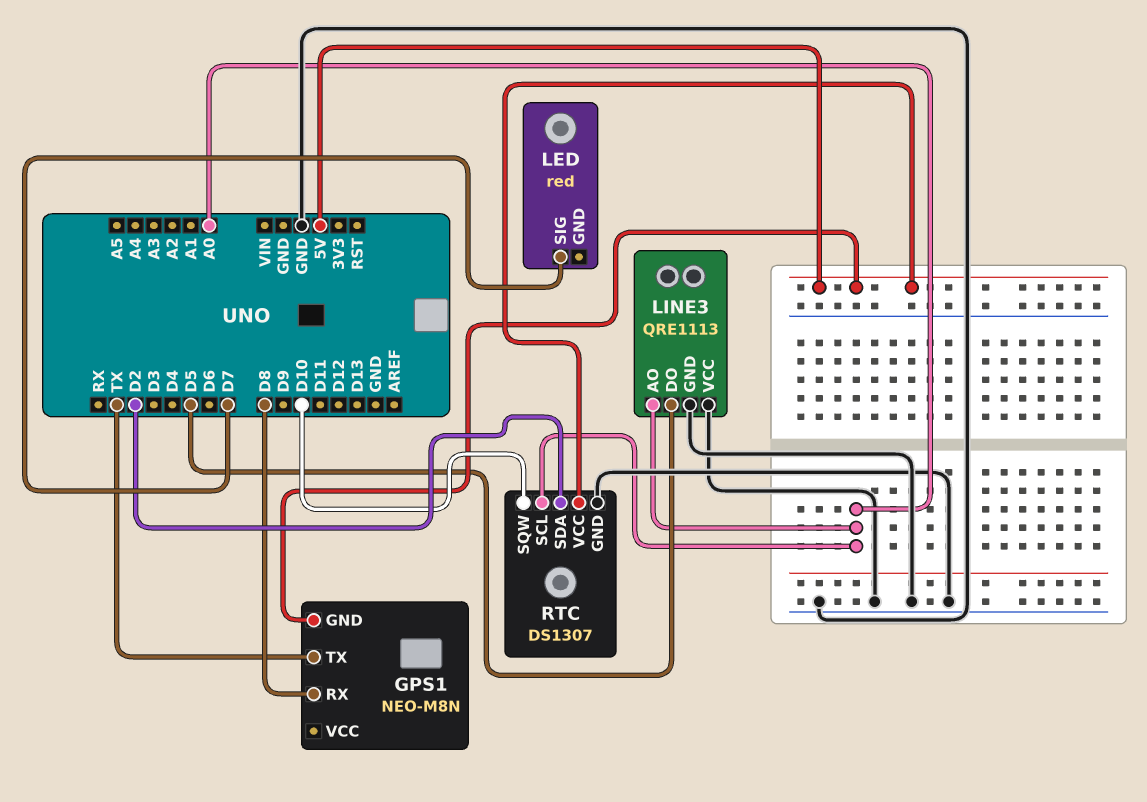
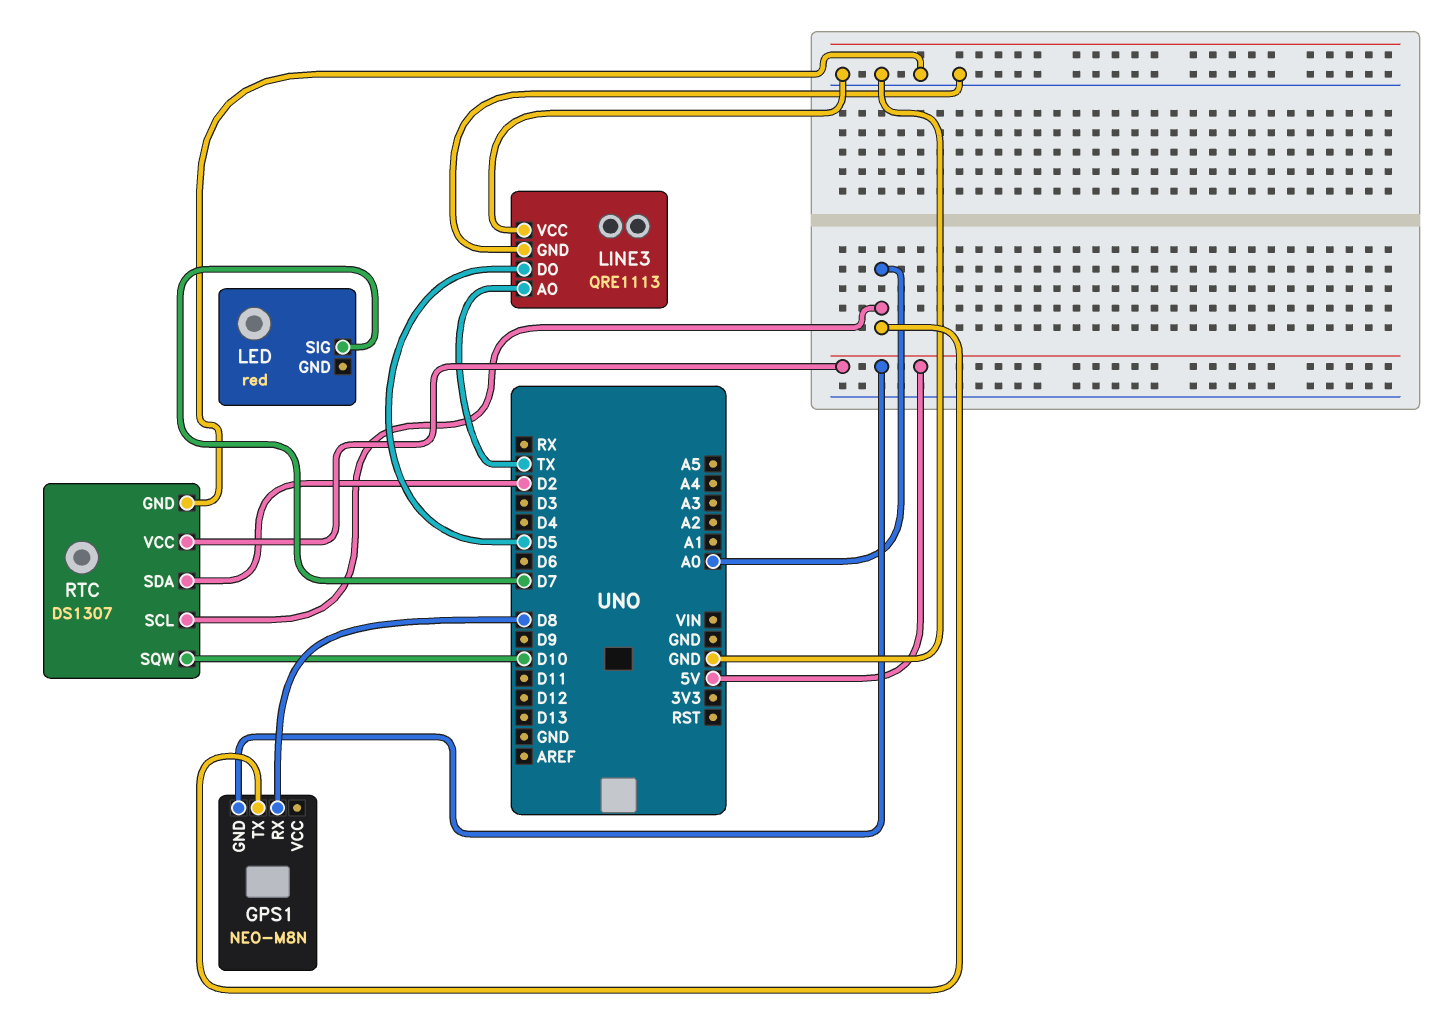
GPS1 pin TX: TX -> A0
LINE3 pin AO: A0 -> TX

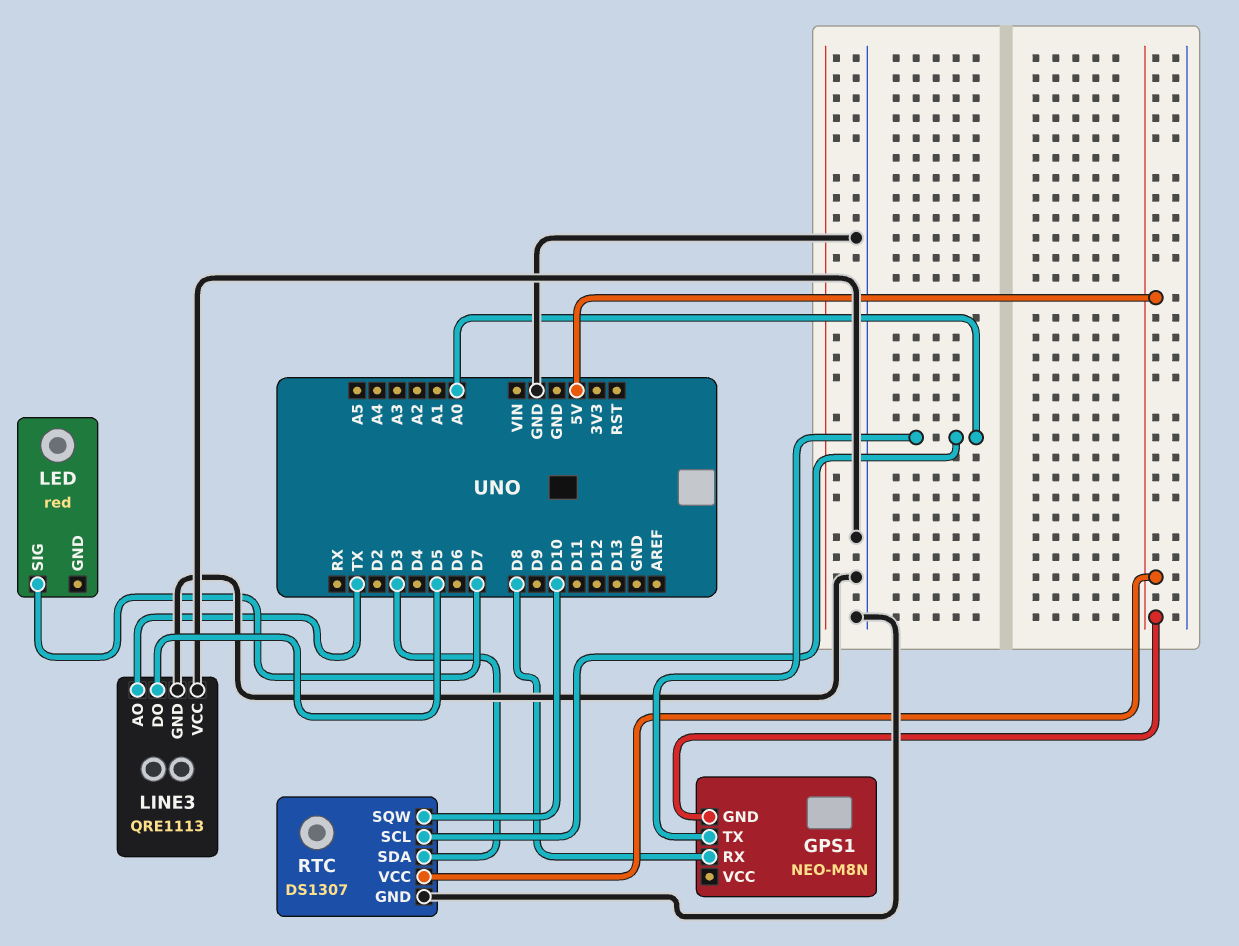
RTC pin SDA: D2 -> D3

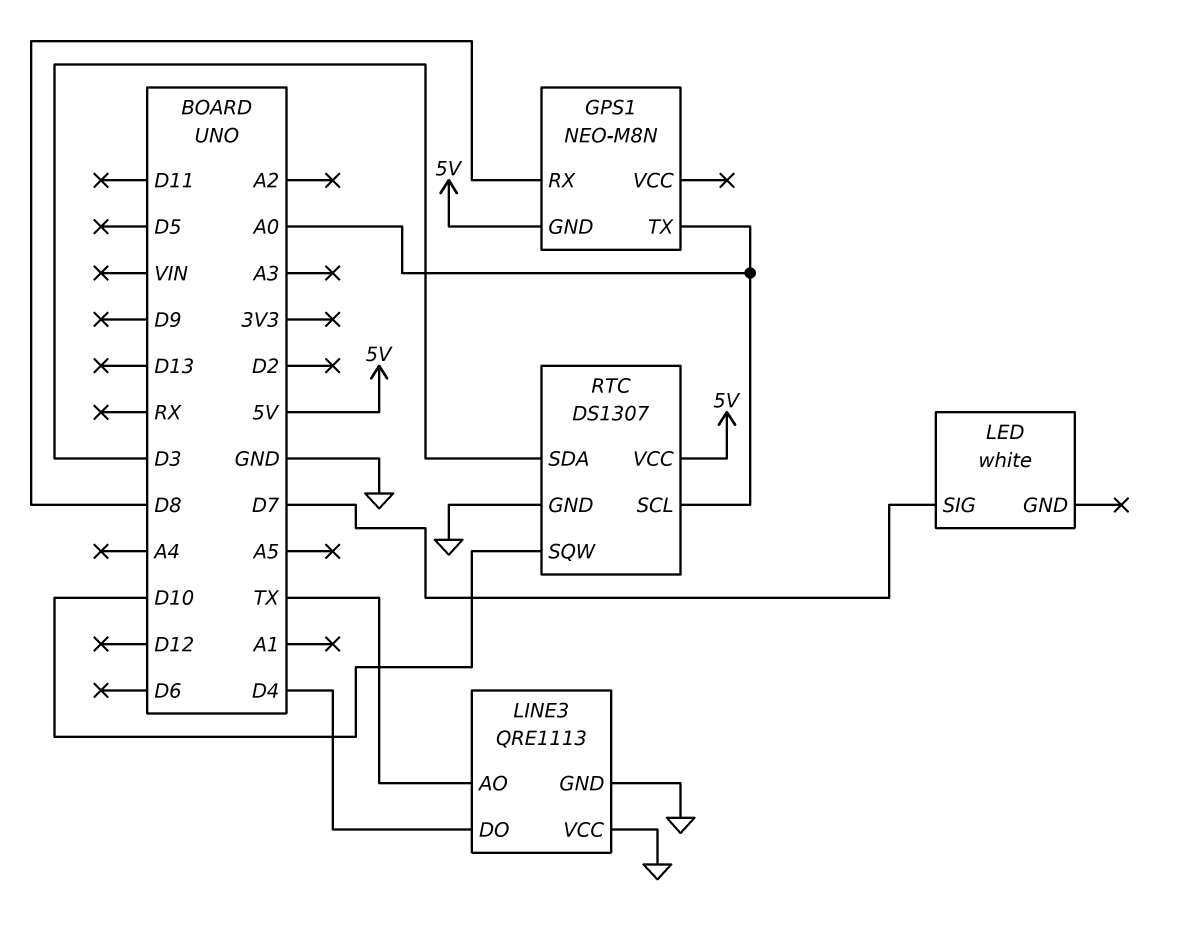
LED: red -> white
LINE3 pin DO: D5 -> D4

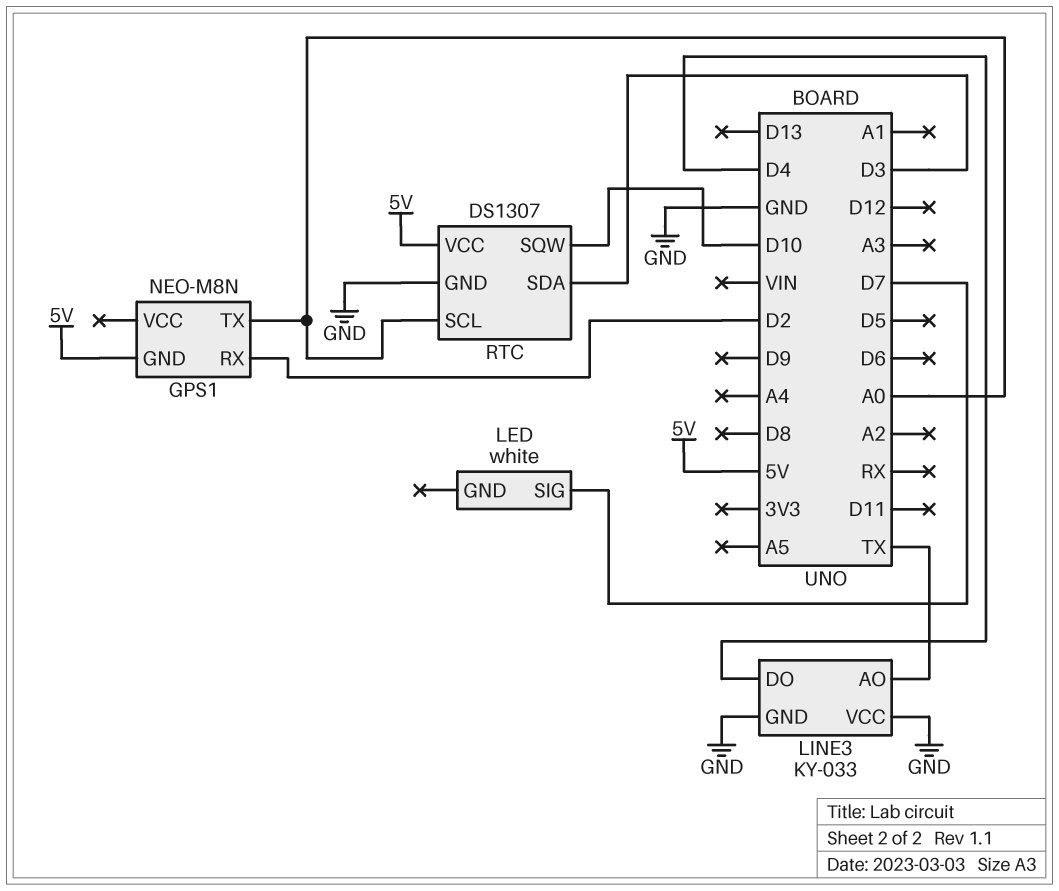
GPS1 pin RX: D8 -> D2
LINE3: QRE1113 -> KY-033

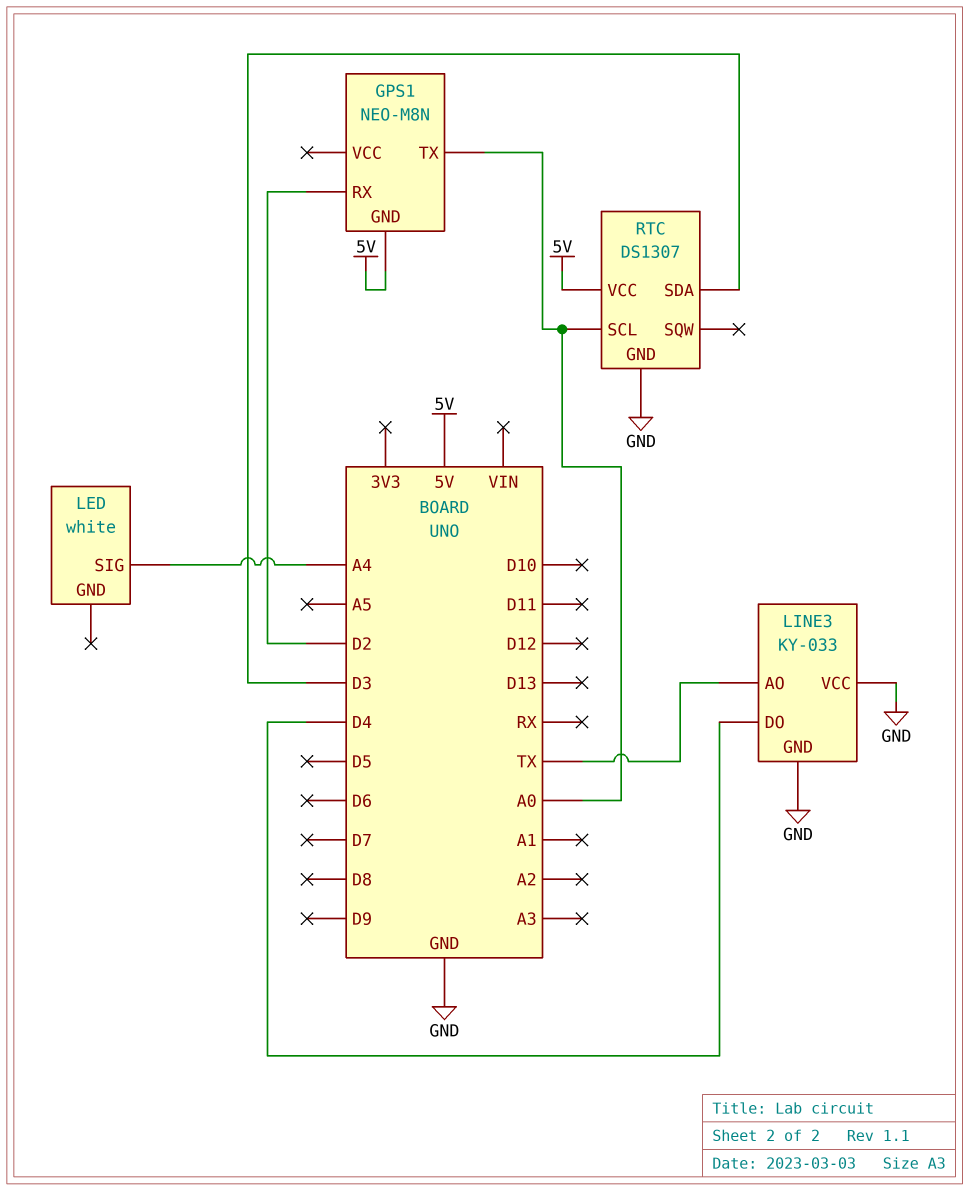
LED pin SIG: D7 -> A4
RTC pin SQW: D10 -> none

